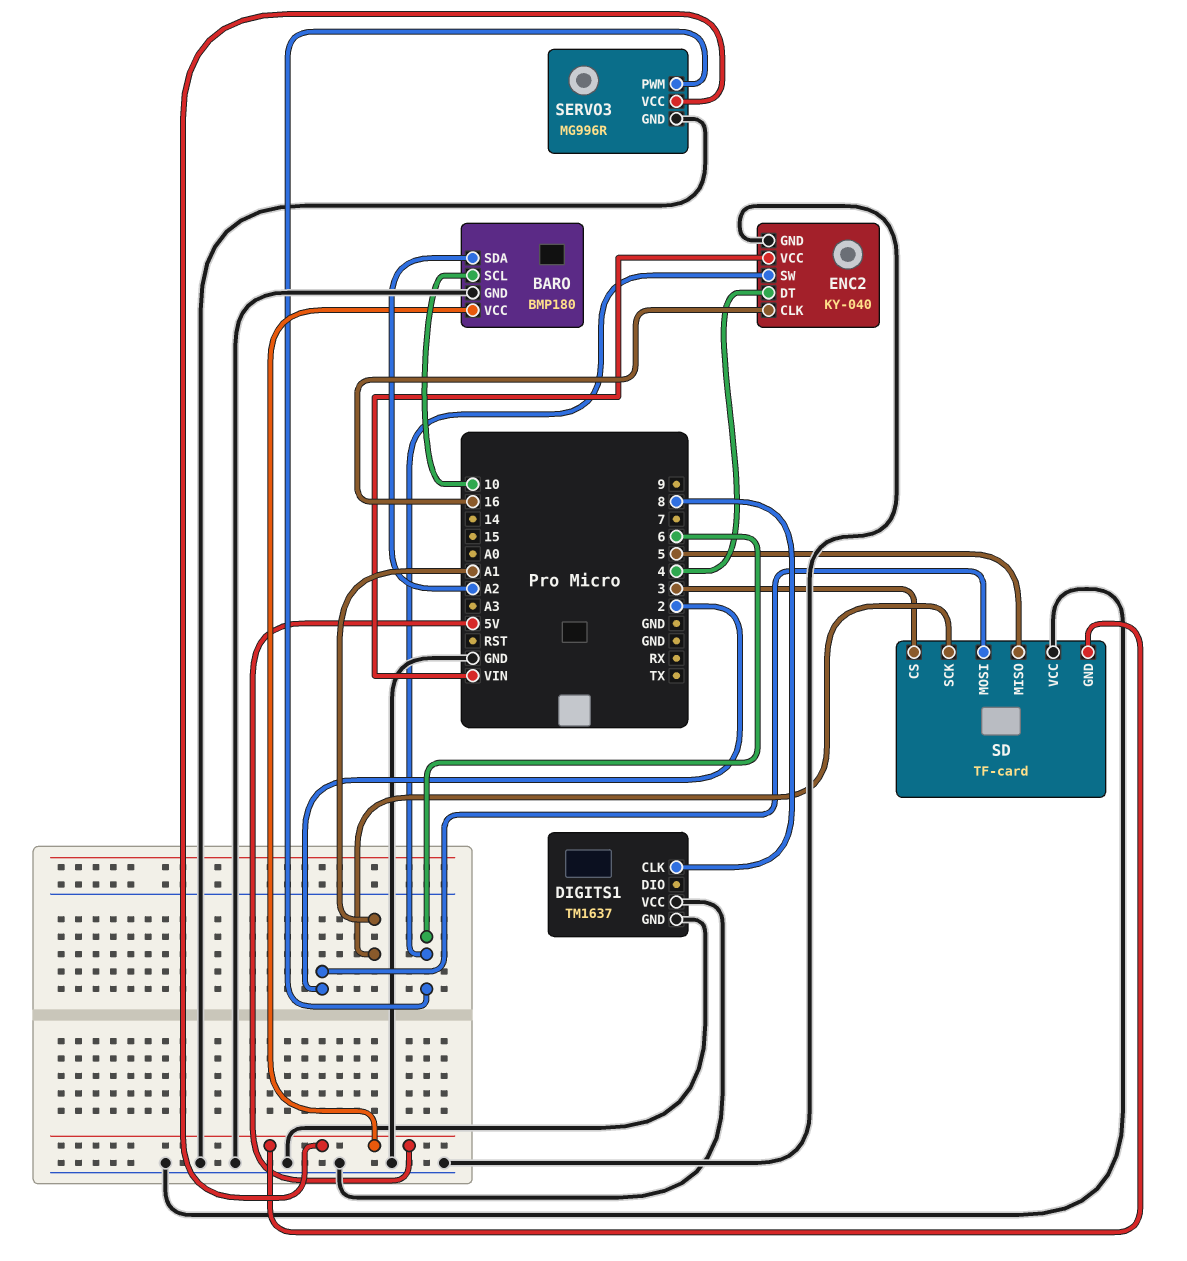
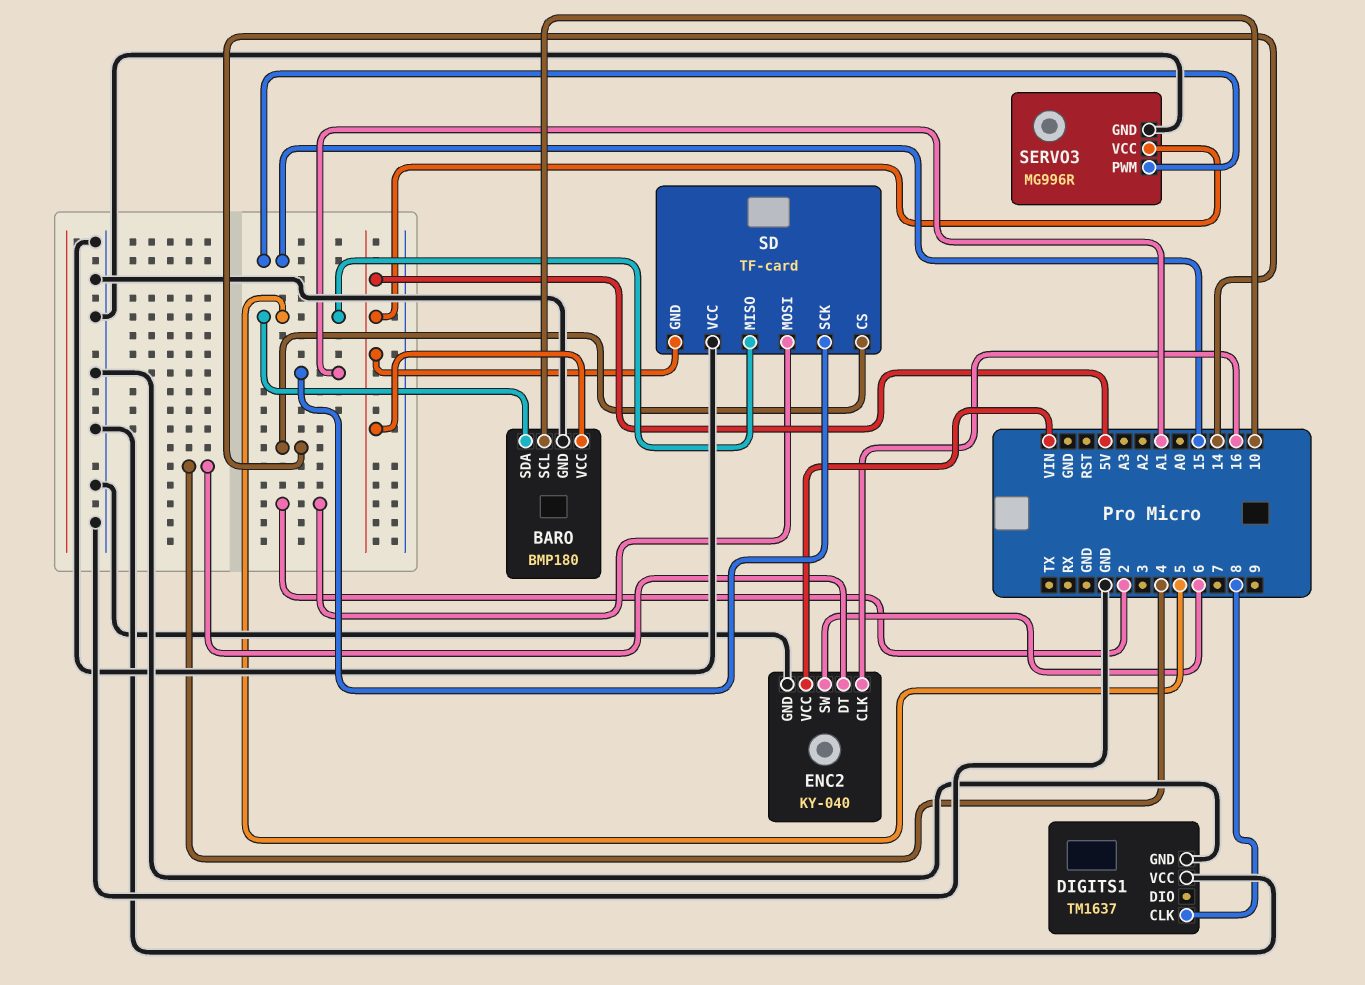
BARO pin SDA: A2 -> 5
SD pin CS: 3 -> 14
SERVO3 pin PWM: 6 -> 15

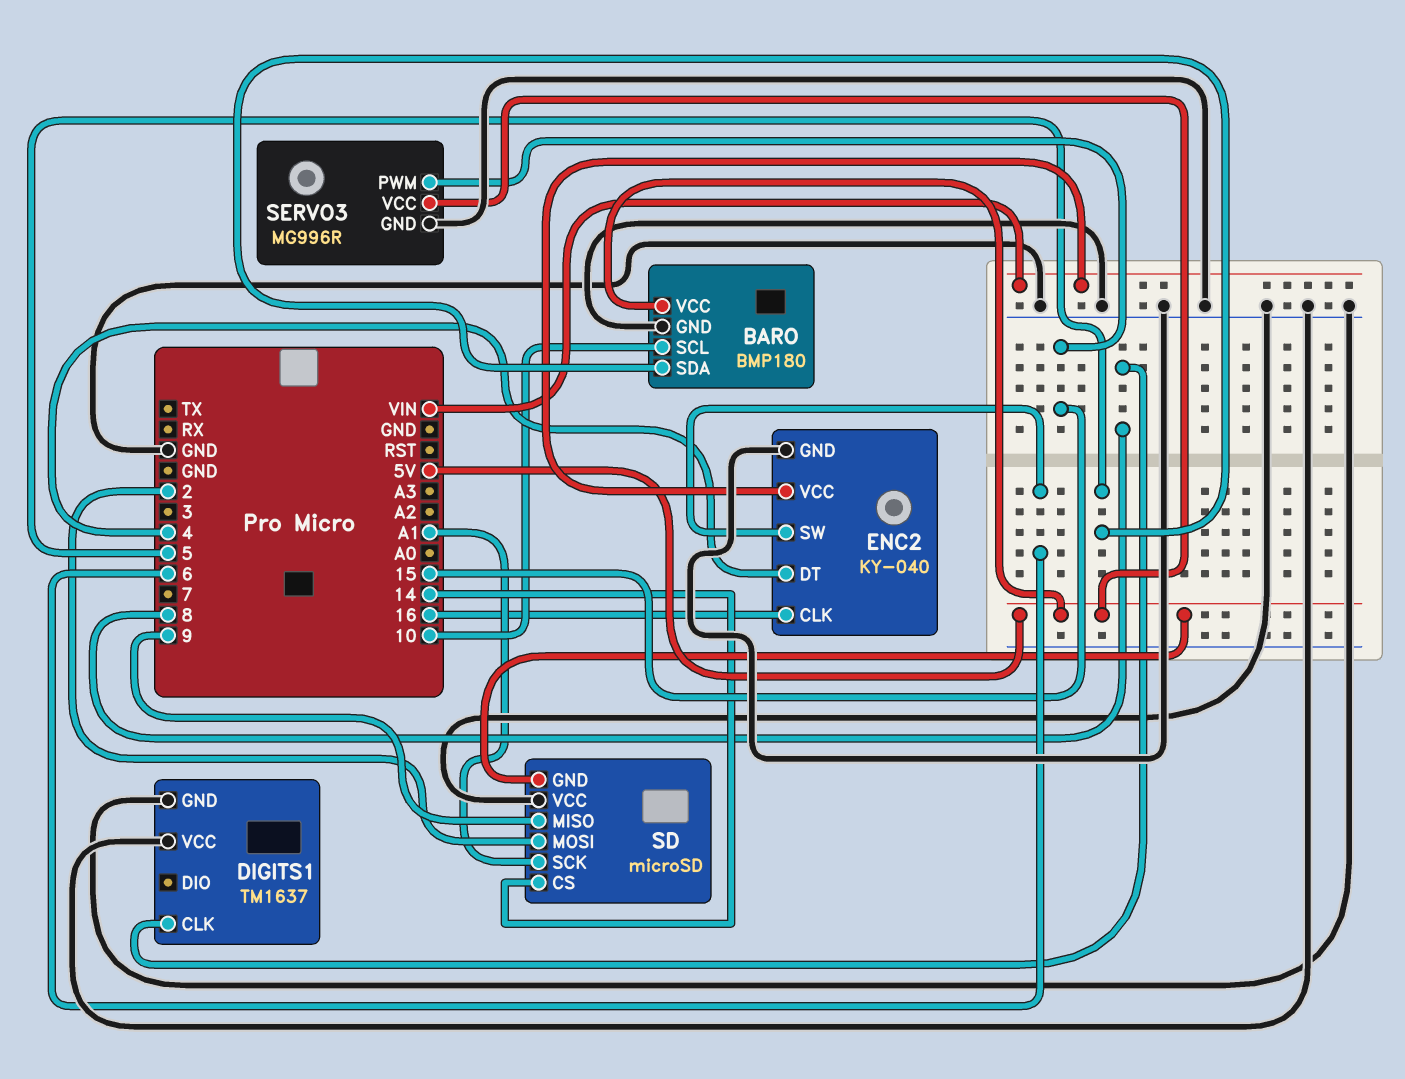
SD: TF-card -> microSD
SD pin MISO: 5 -> 9

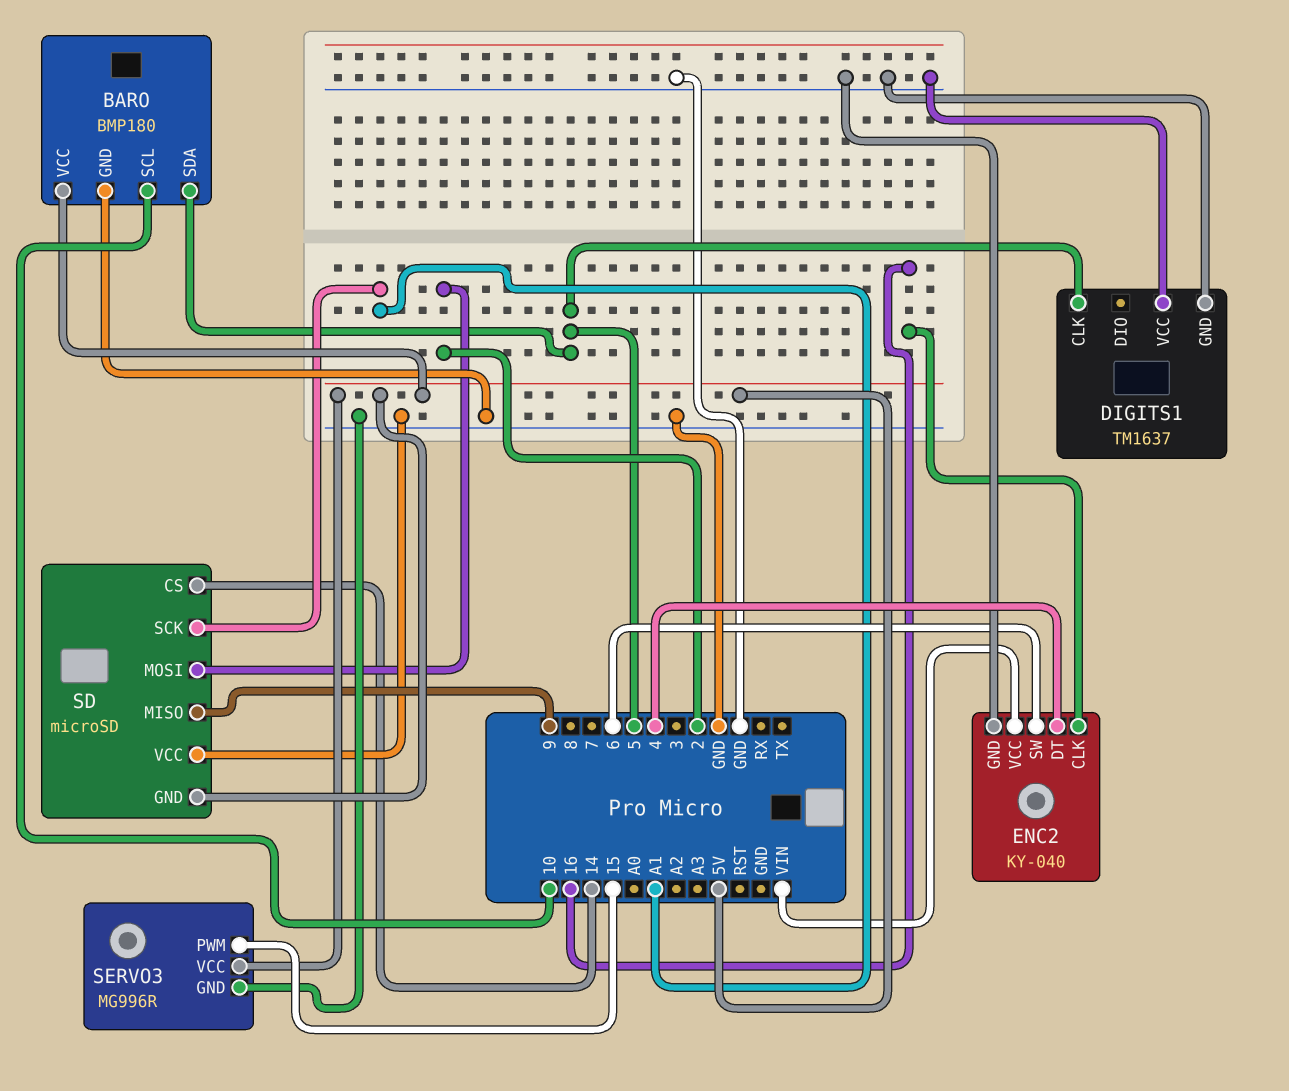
DIGITS1 pin CLK: 8 -> 5

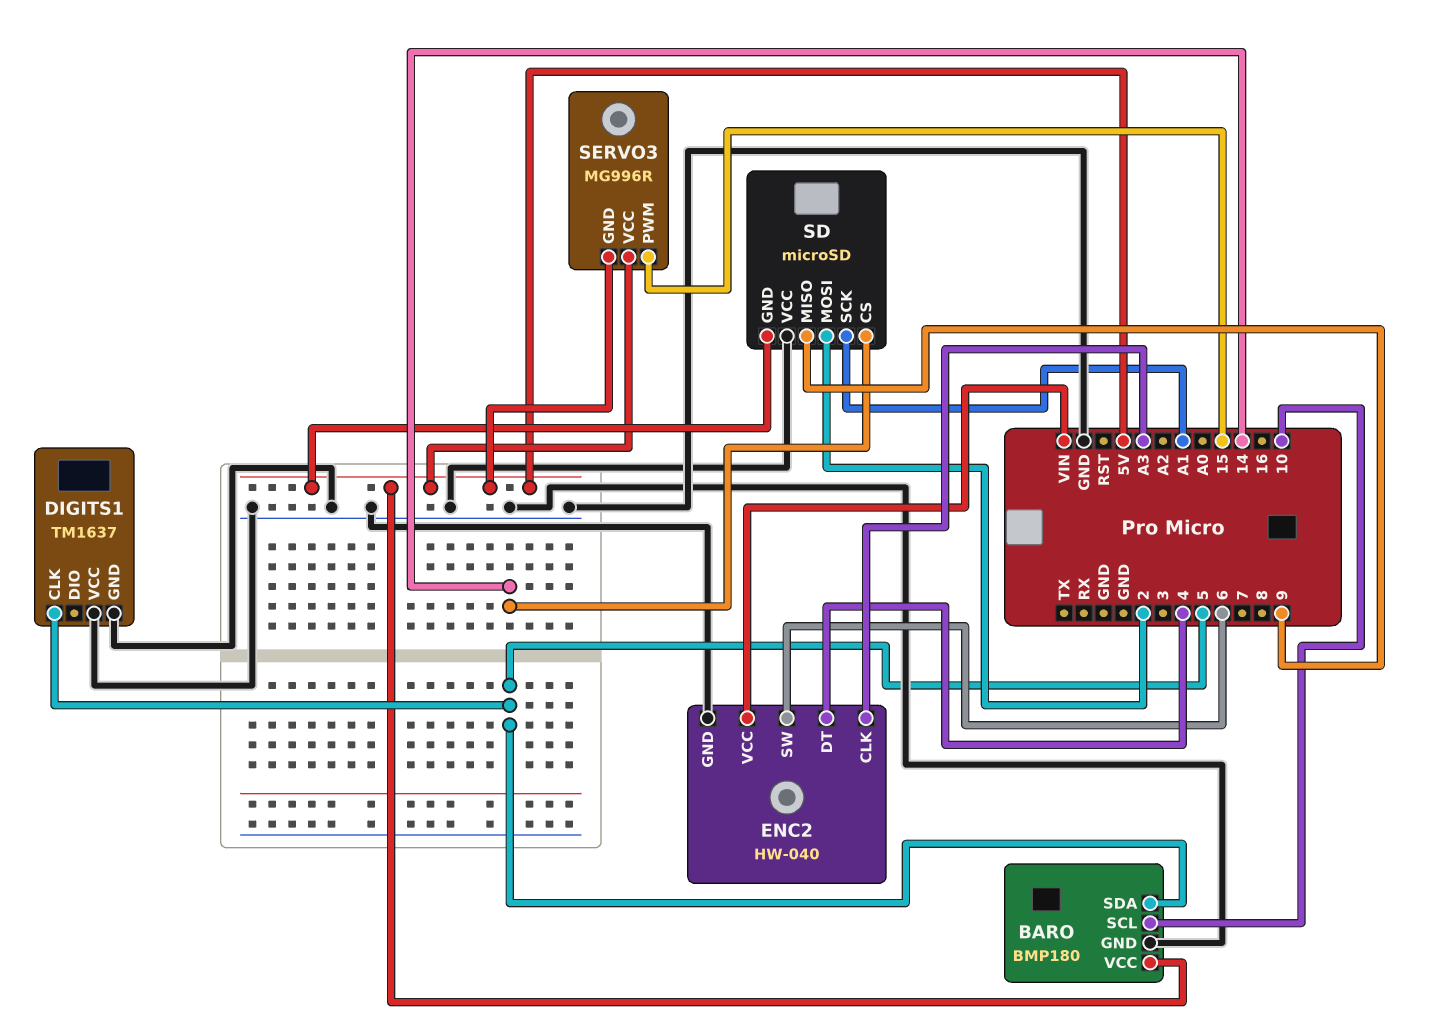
ENC2: KY-040 -> HW-040
ENC2 pin CLK: 16 -> A3
SERVO3 pin GND: GND -> 5V

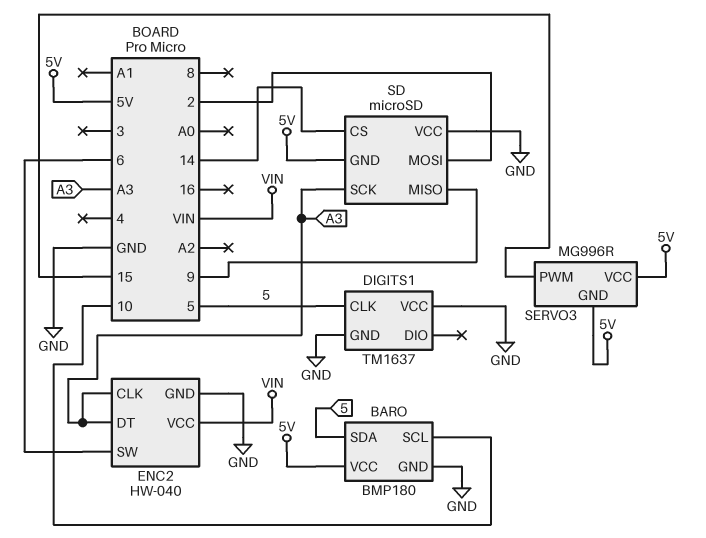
ENC2 pin DT: 4 -> A3
SD pin SCK: A1 -> A3

